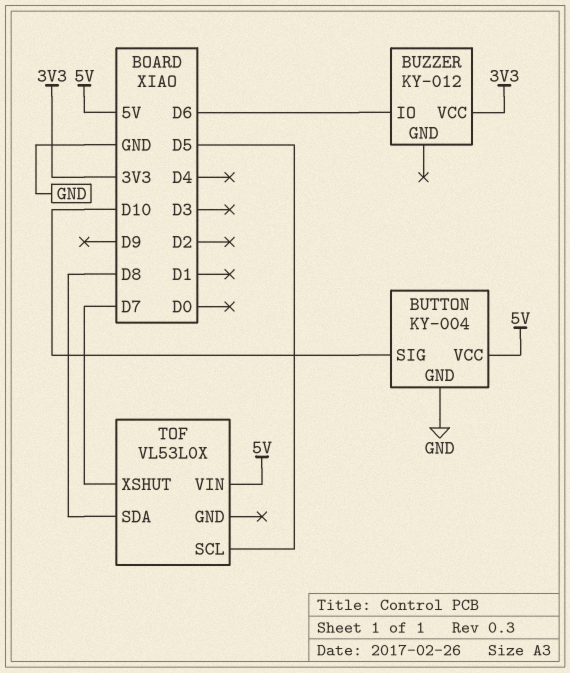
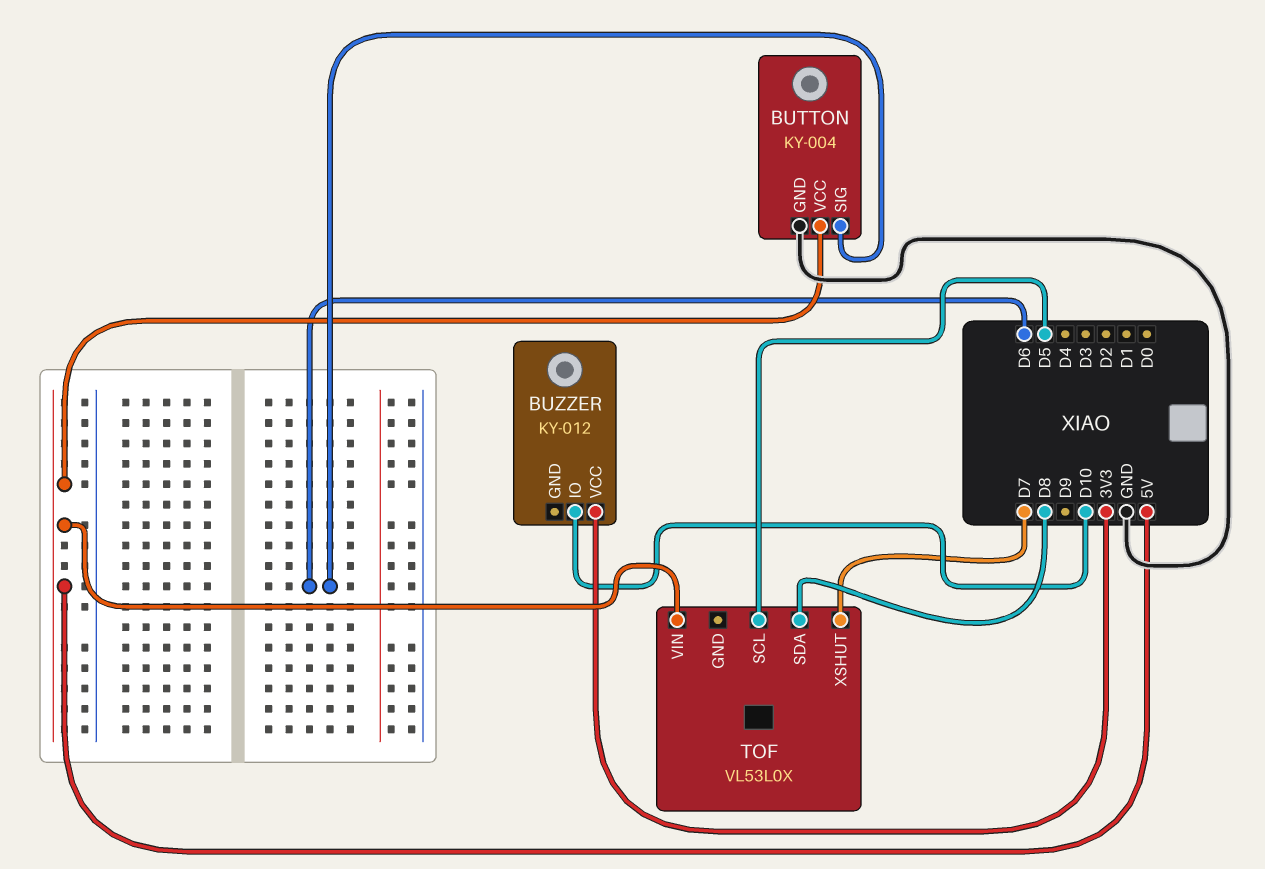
BUTTON pin SIG: D10 -> D6
BUZZER pin IO: D6 -> D10

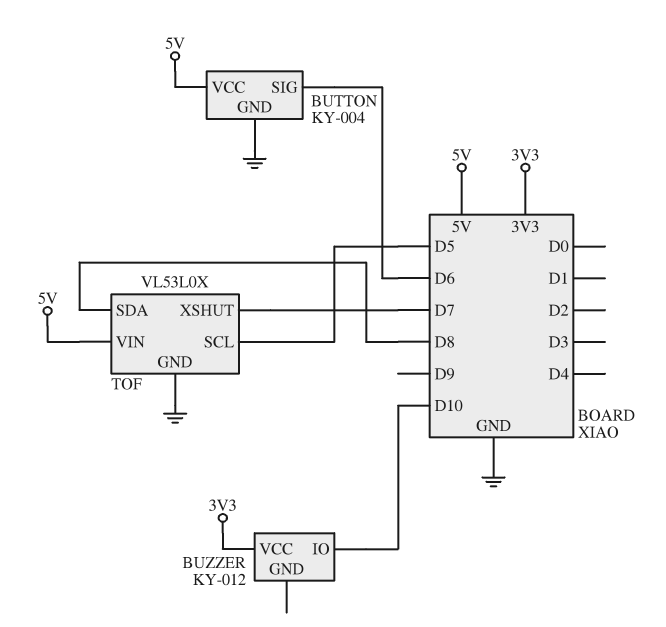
TOF pin GND: none -> GND

